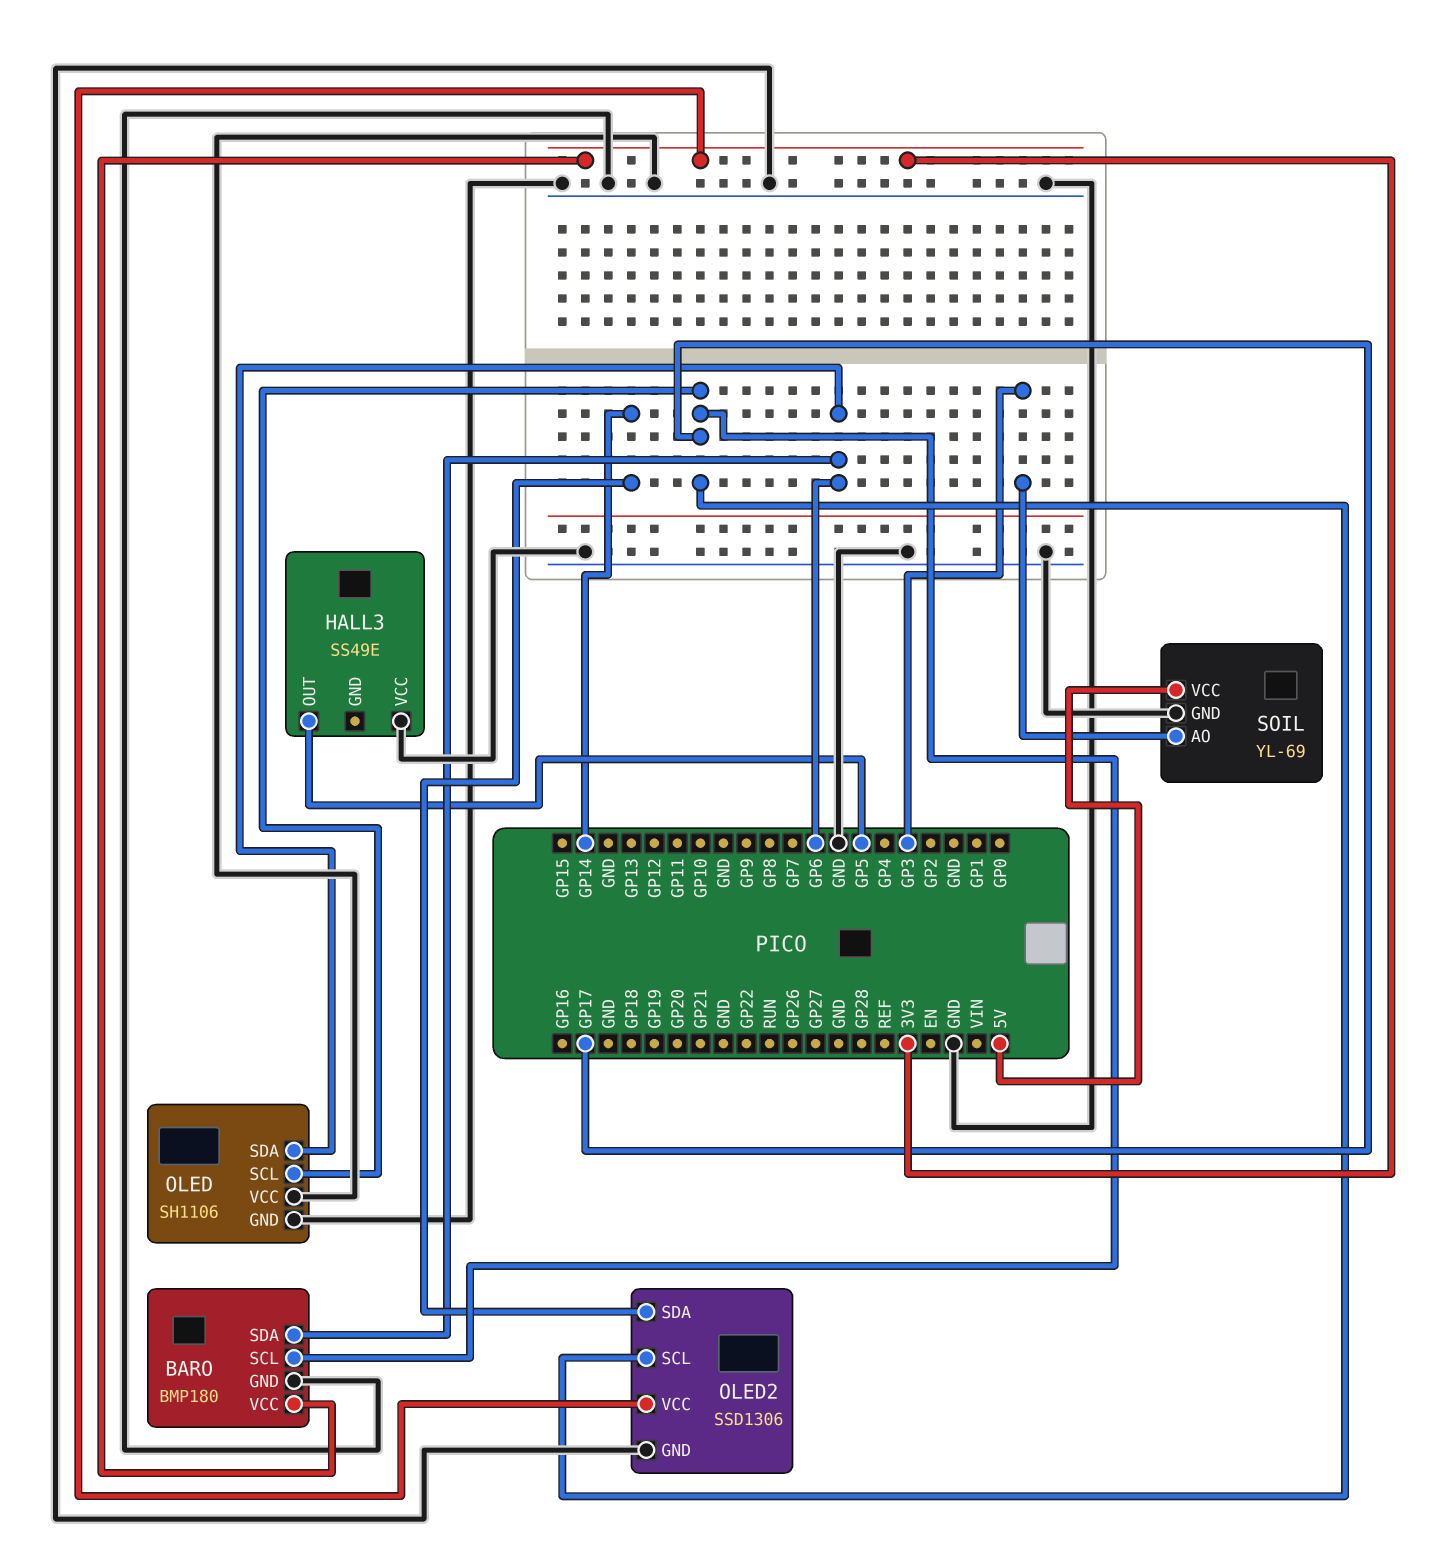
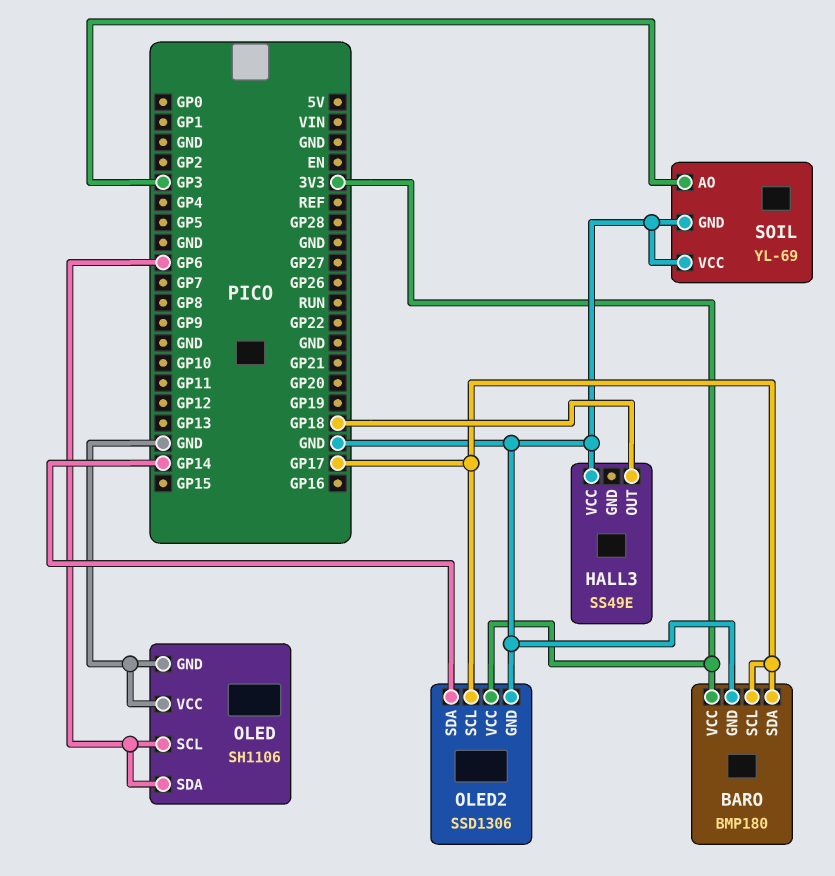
BARO pin SDA: GP6 -> GP17
HALL3 pin OUT: GP5 -> GP18
OLED pin SCL: GP17 -> GP6
SOIL pin VCC: 5V -> GND

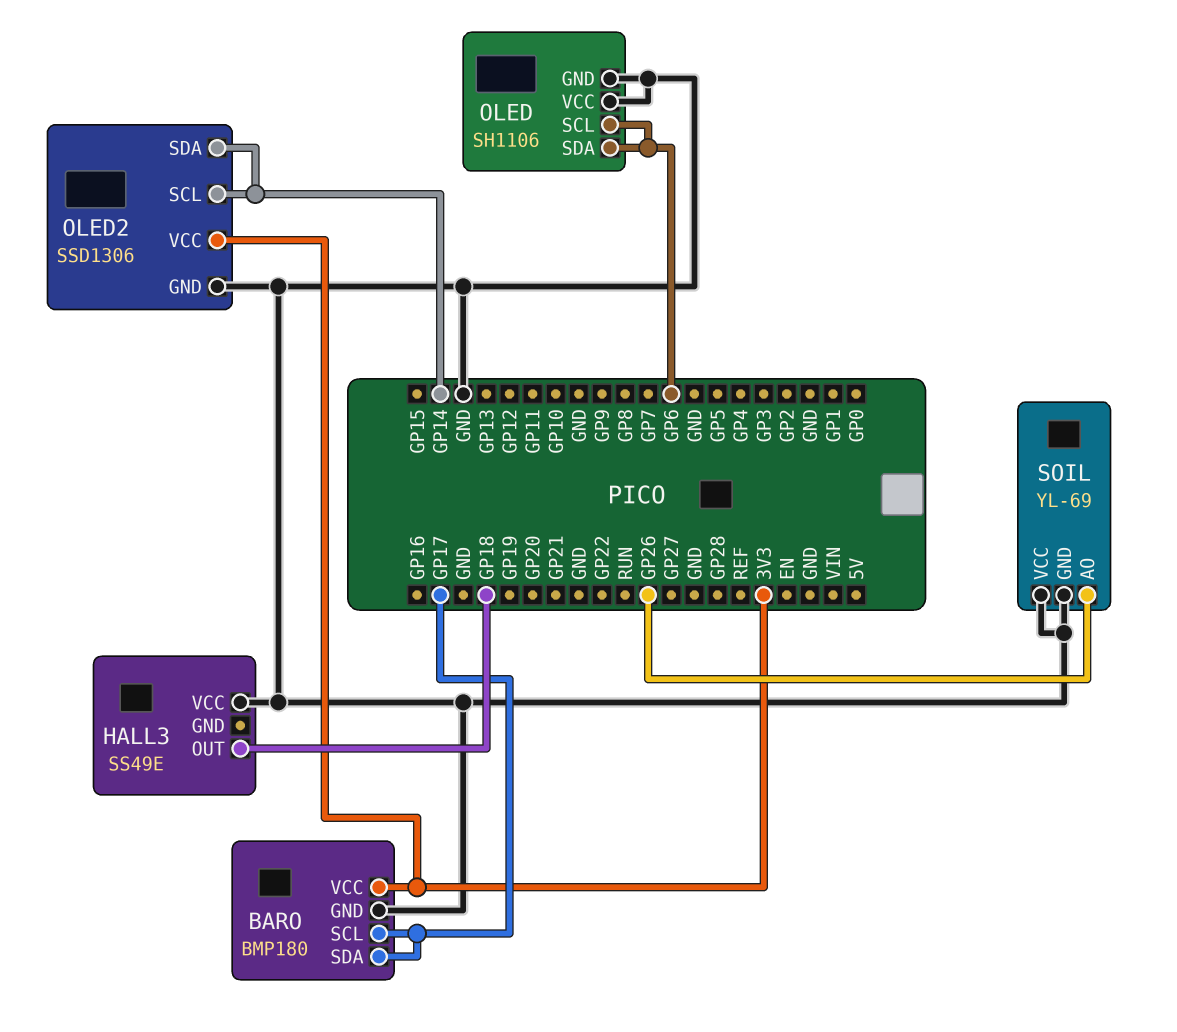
OLED2 pin SCL: GP17 -> GP14
SOIL pin AO: GP3 -> GP26

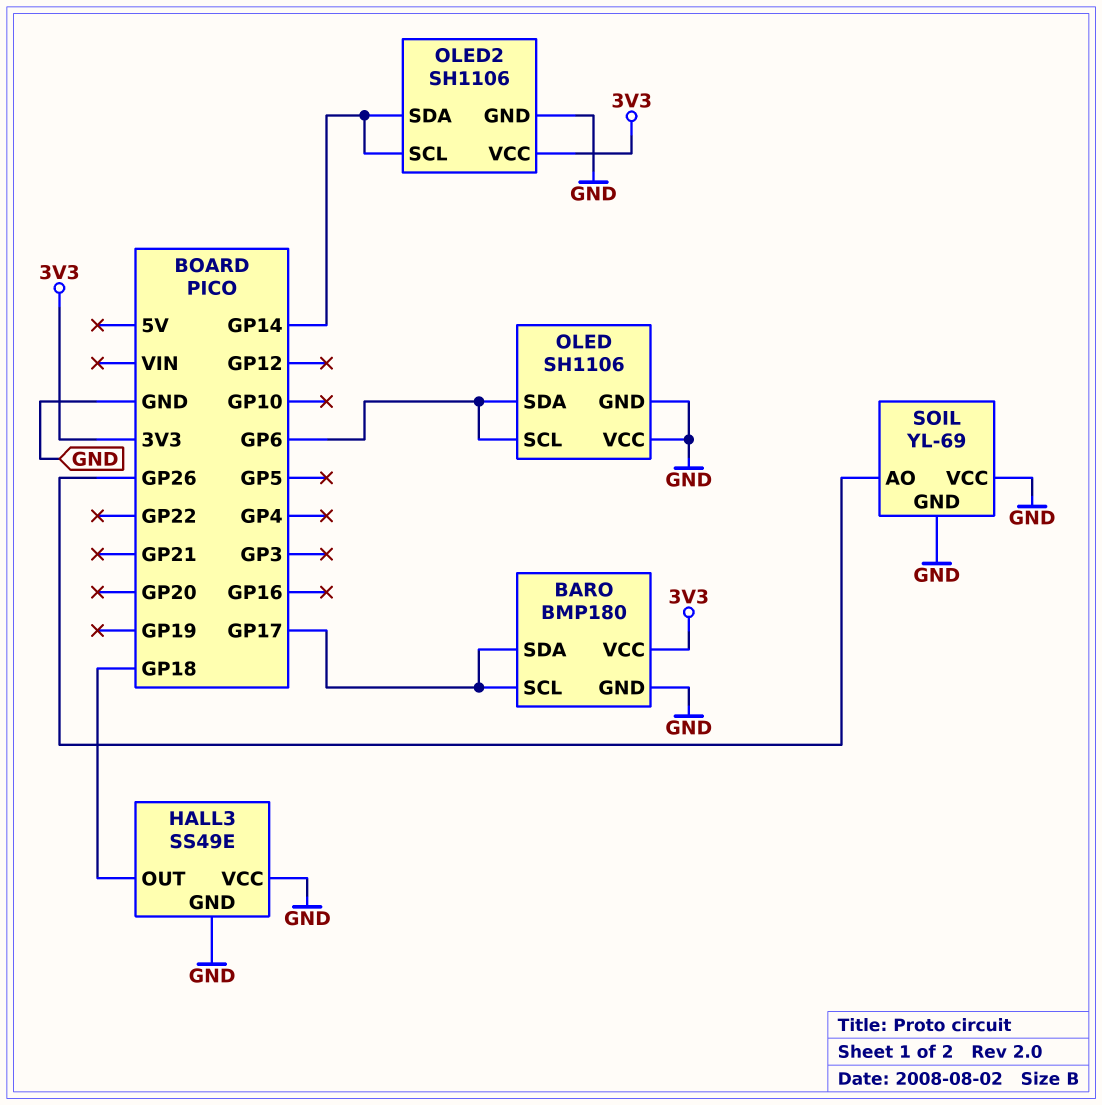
HALL3 pin GND: none -> GND
OLED2: SSD1306 -> SH1106

